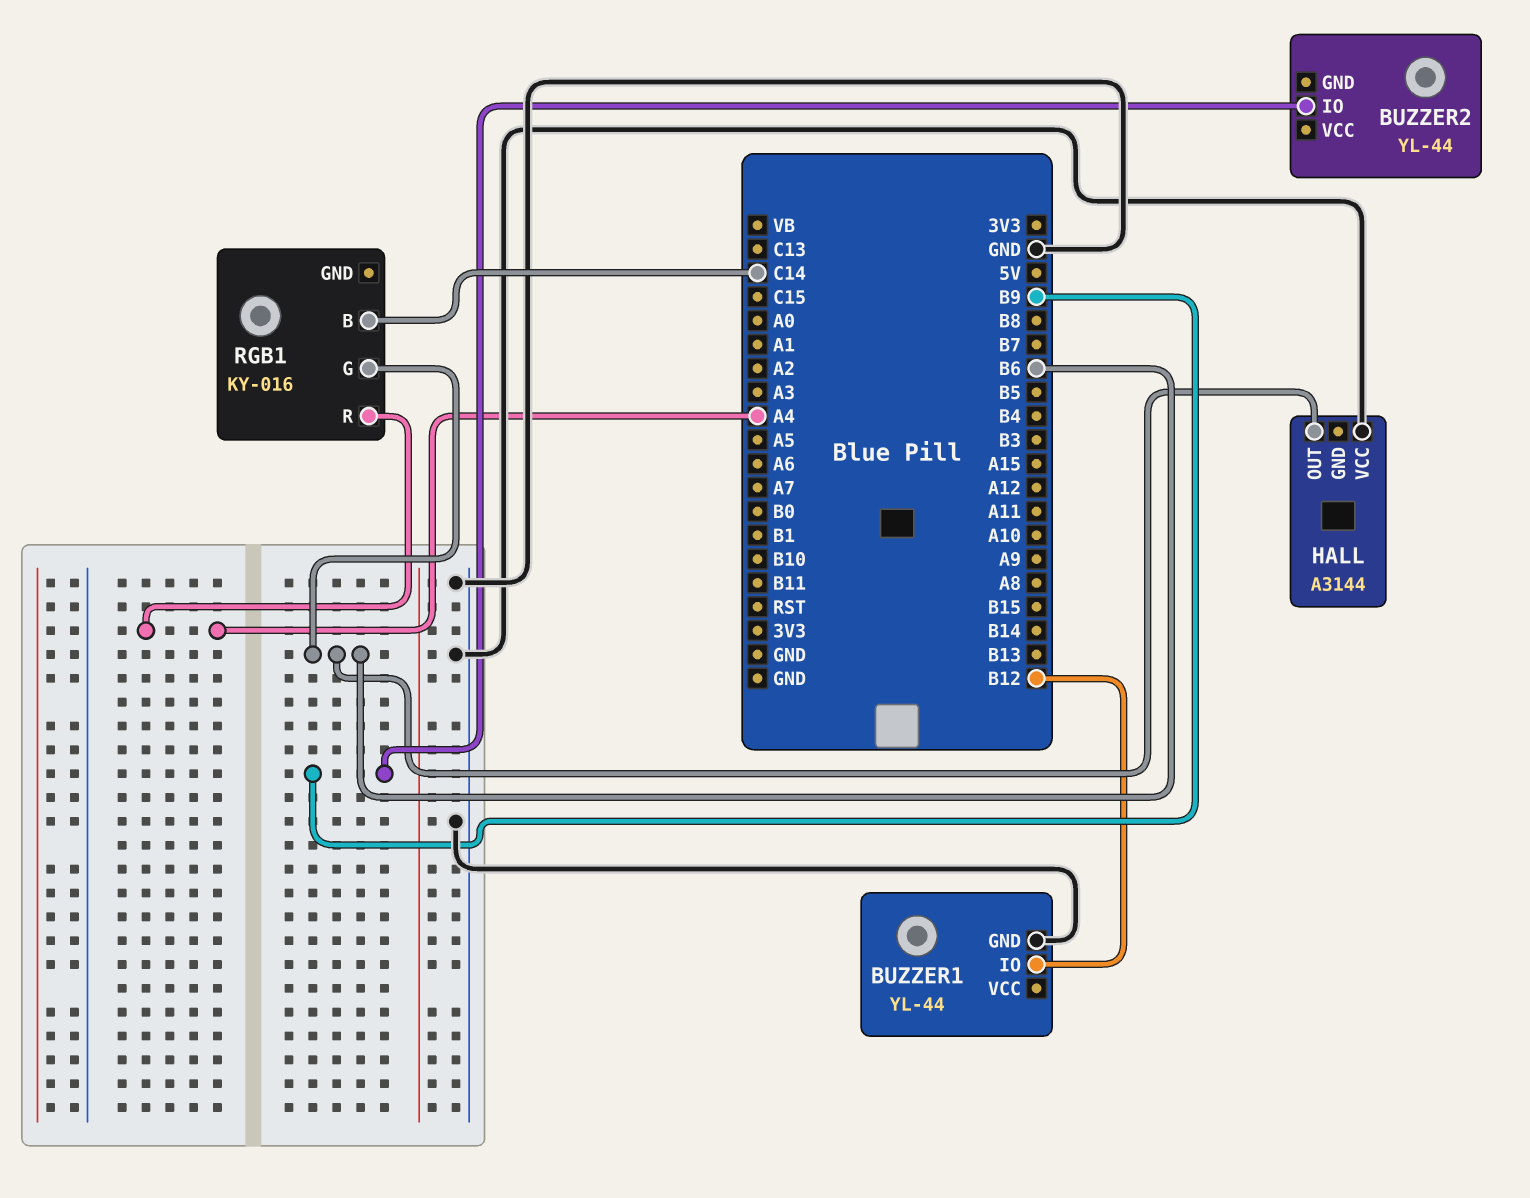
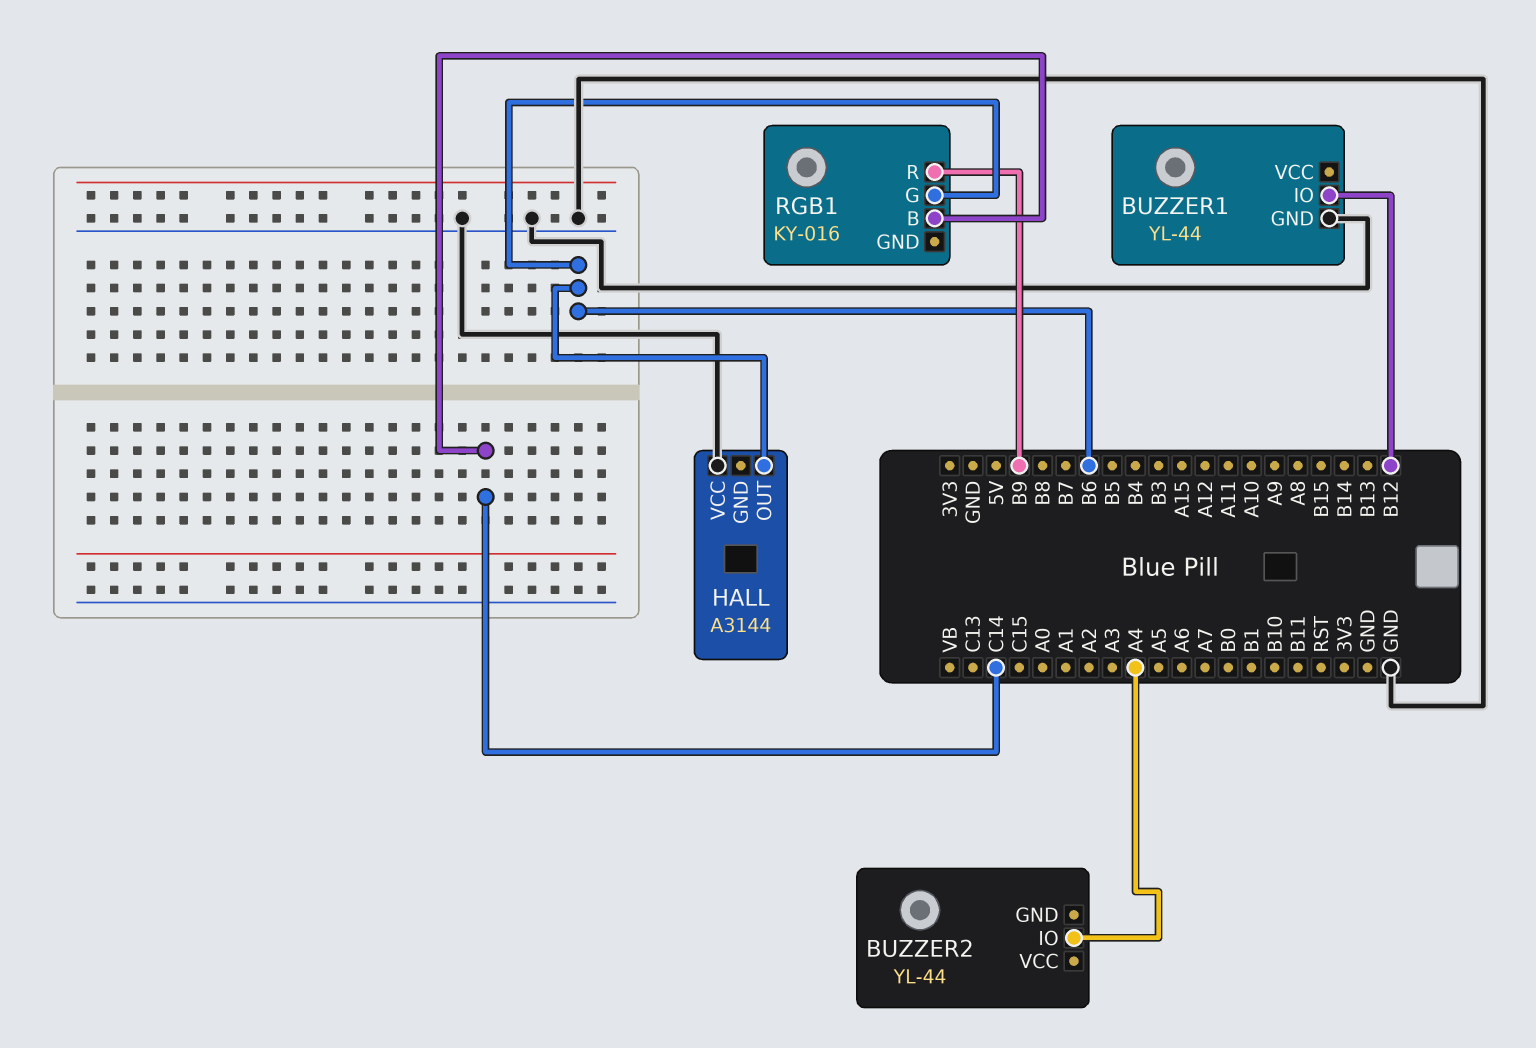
BUZZER2 pin IO: B9 -> A4
RGB1 pin R: A4 -> B9

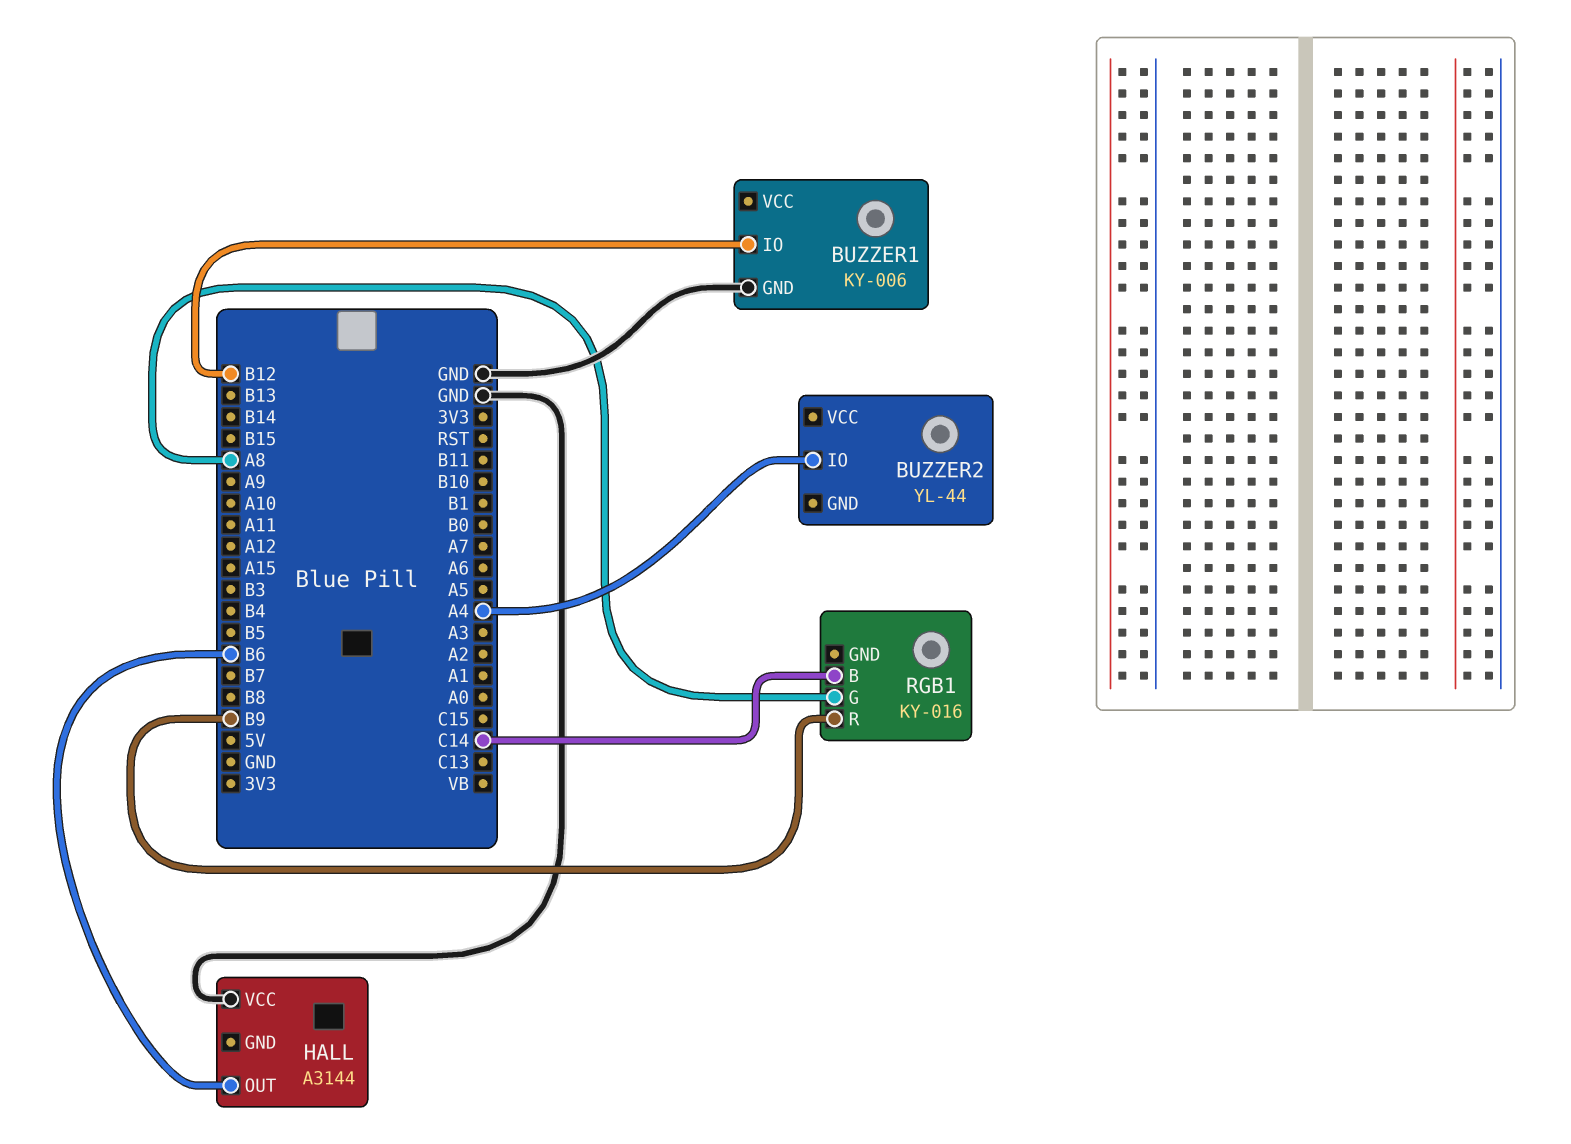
BUZZER1: YL-44 -> KY-006
RGB1 pin G: B6 -> A8

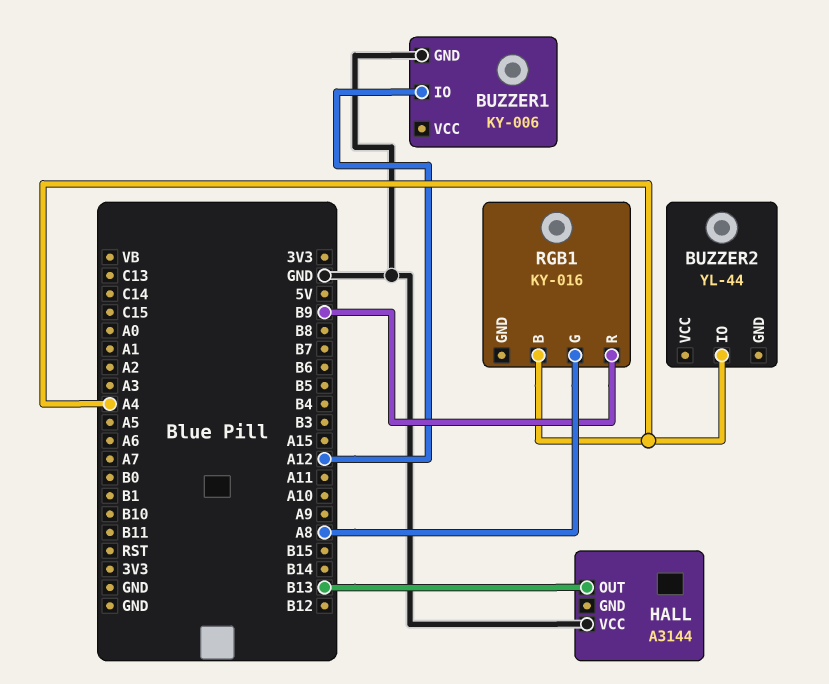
BUZZER1 pin IO: B12 -> A12
HALL pin OUT: B6 -> B13
RGB1 pin B: C14 -> A4

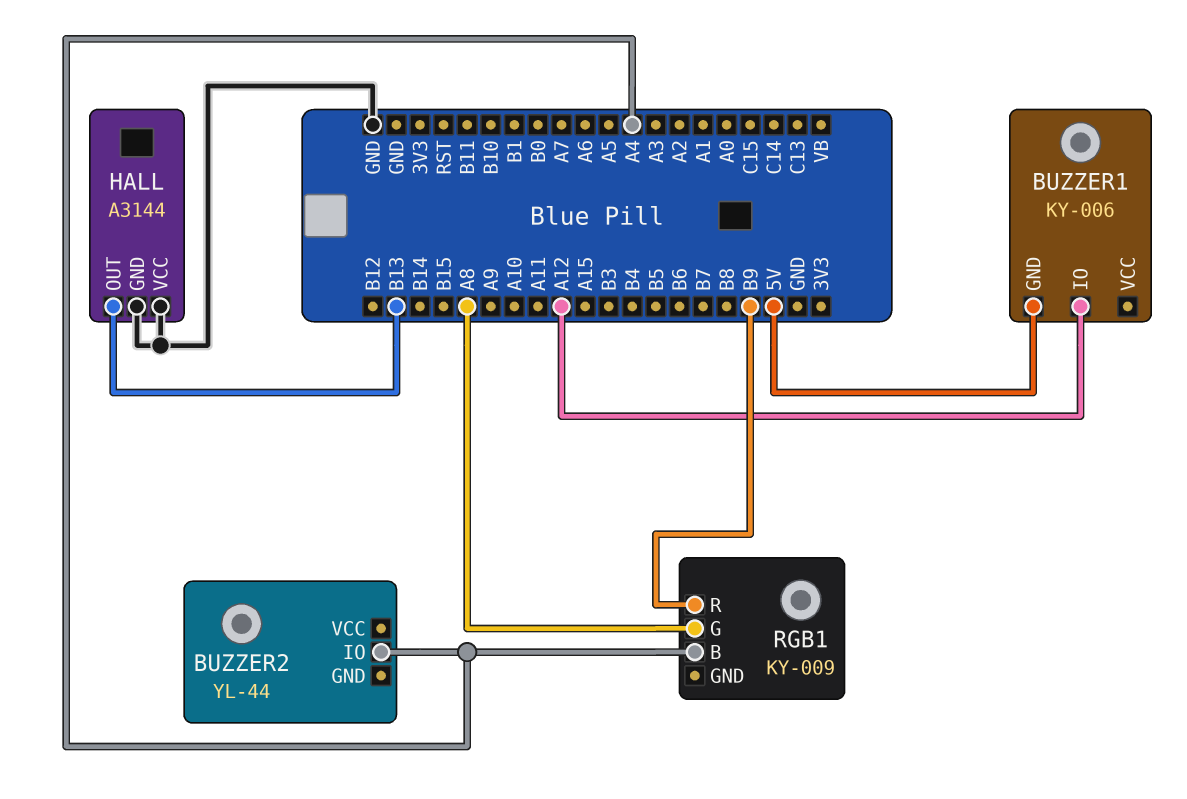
BUZZER1 pin GND: GND -> 5V
HALL pin GND: none -> GND
RGB1: KY-016 -> KY-009

